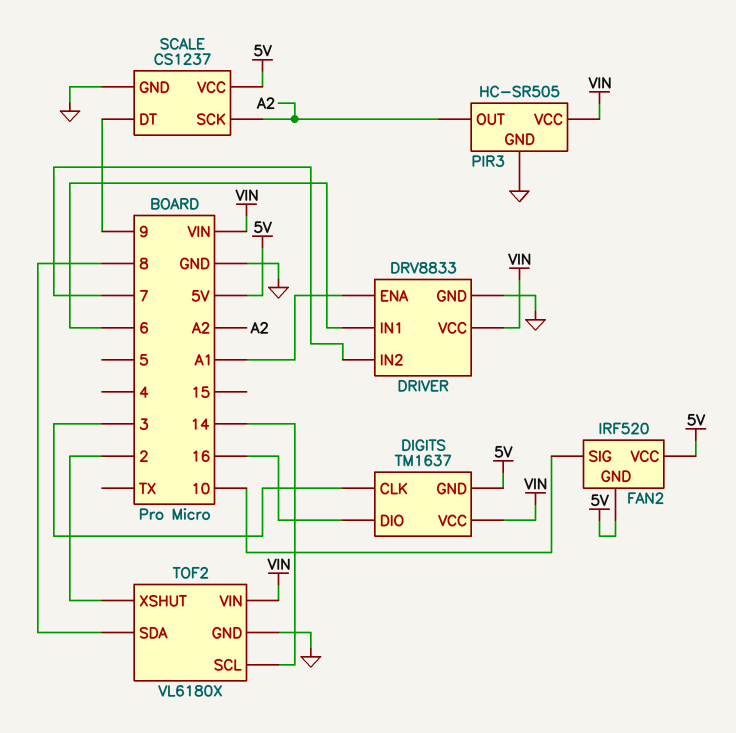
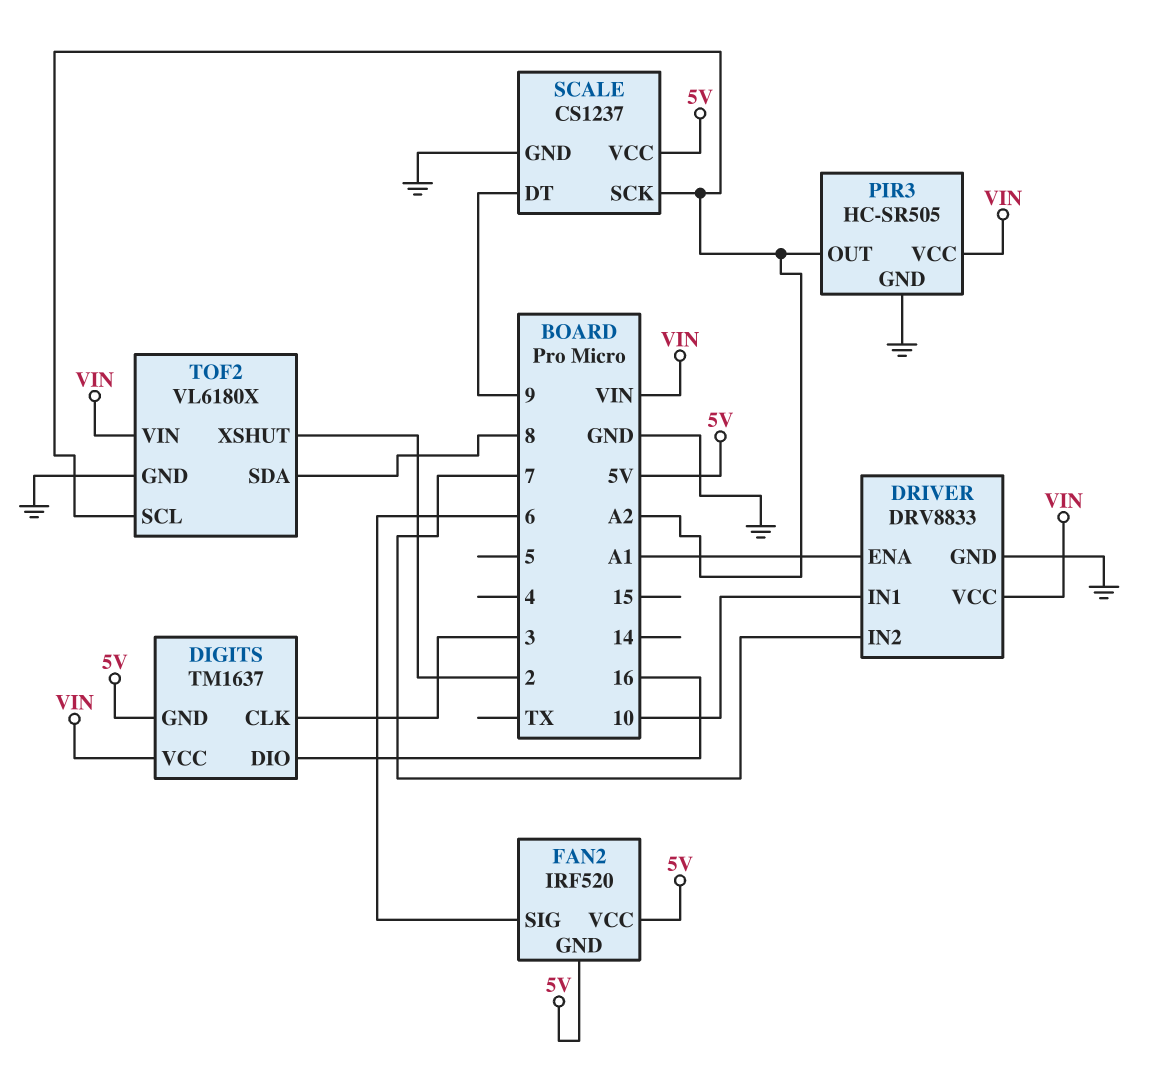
DRIVER pin IN1: 6 -> 10
FAN2 pin SIG: 10 -> 6
TOF2 pin SCL: 14 -> A2

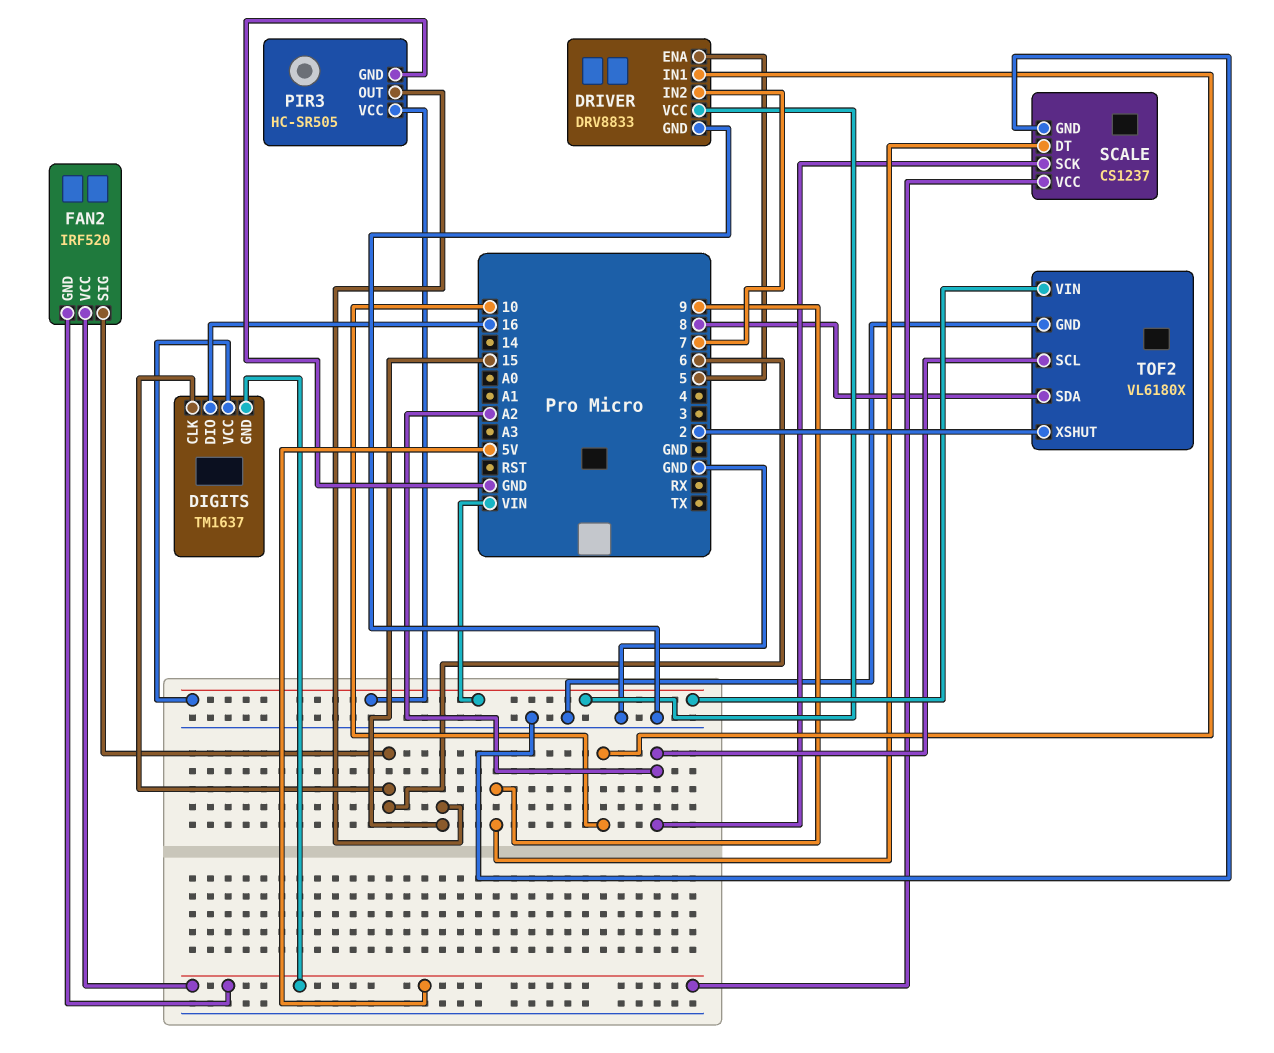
DIGITS pin CLK: 3 -> 6
DRIVER pin ENA: A1 -> 5
PIR3 pin OUT: A2 -> 15

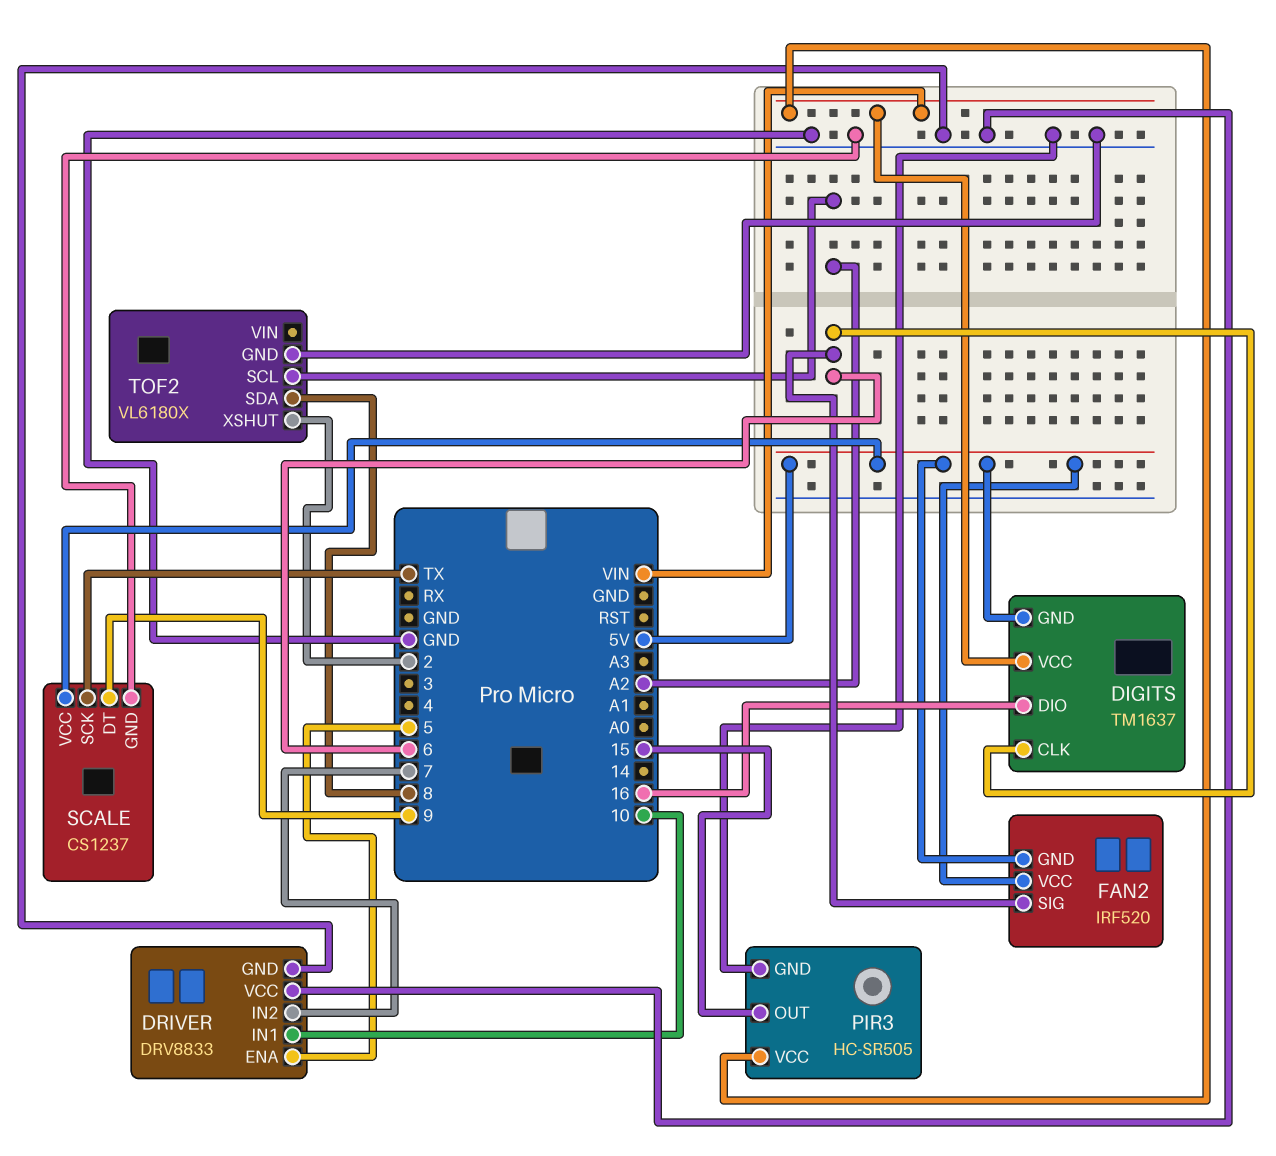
DRIVER pin VCC: VIN -> GND
SCALE pin SCK: A2 -> TX
TOF2 pin VIN: VIN -> none

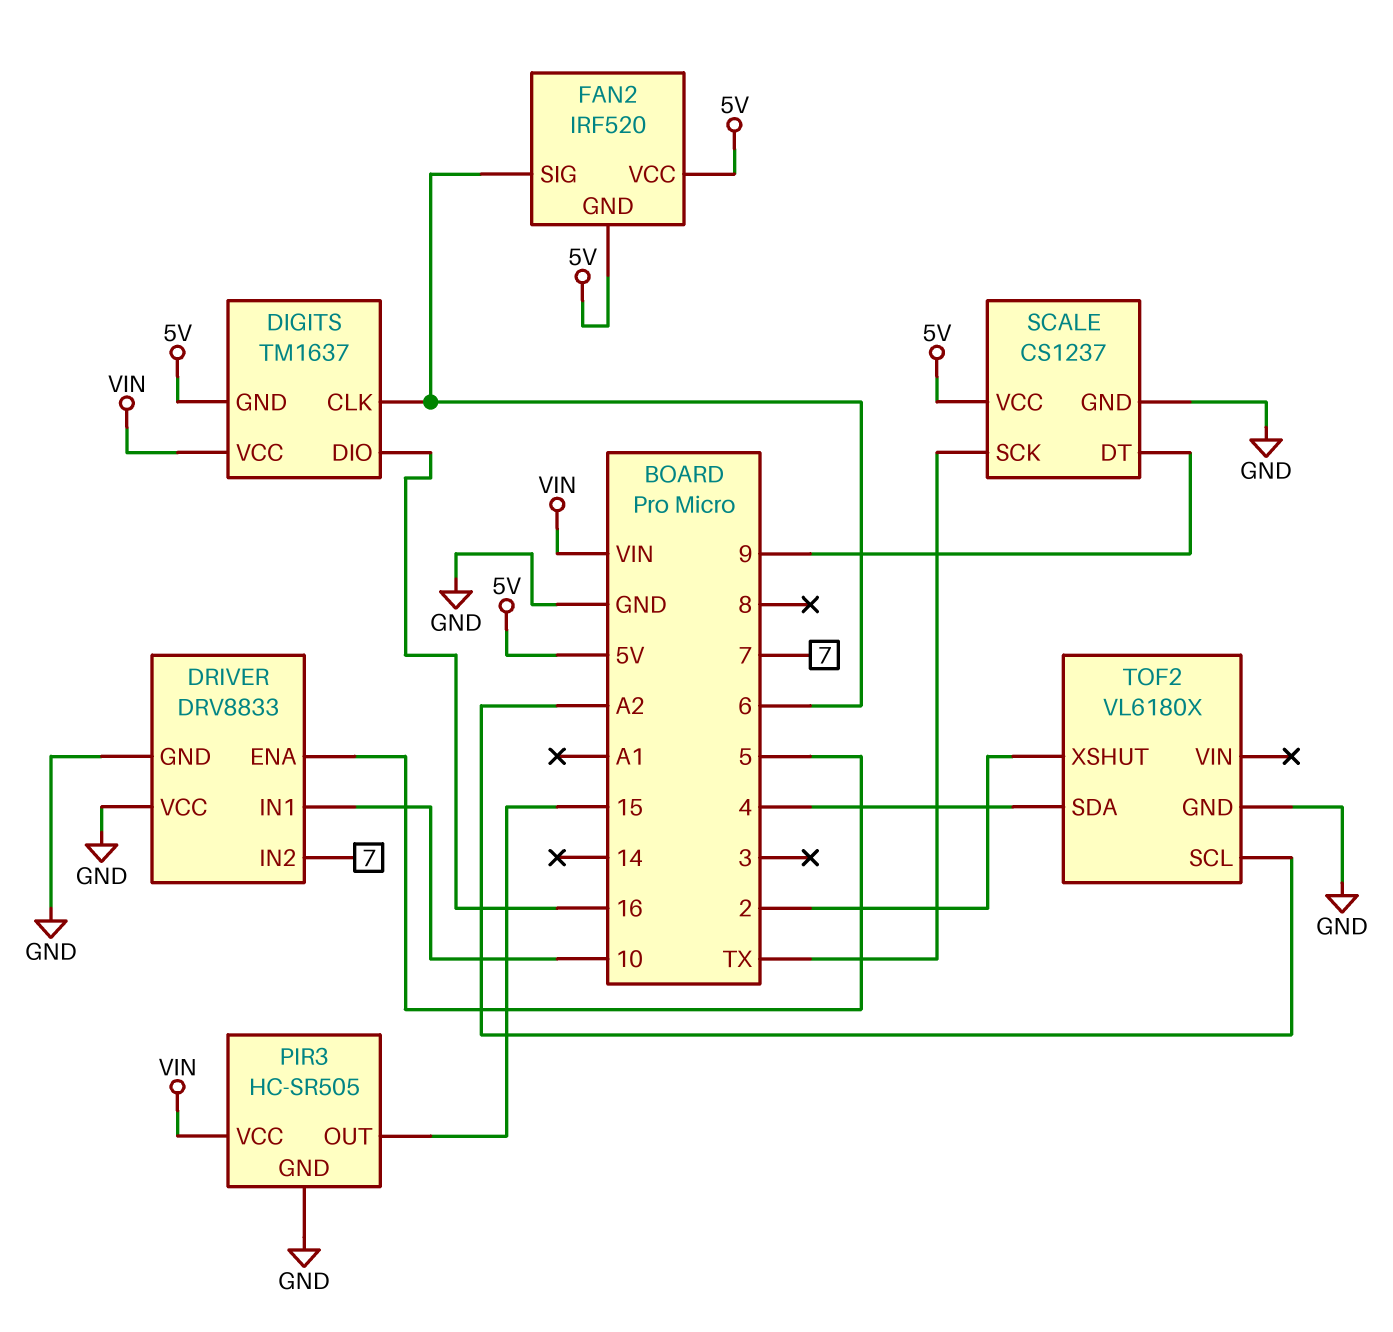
TOF2 pin SDA: 8 -> 4

